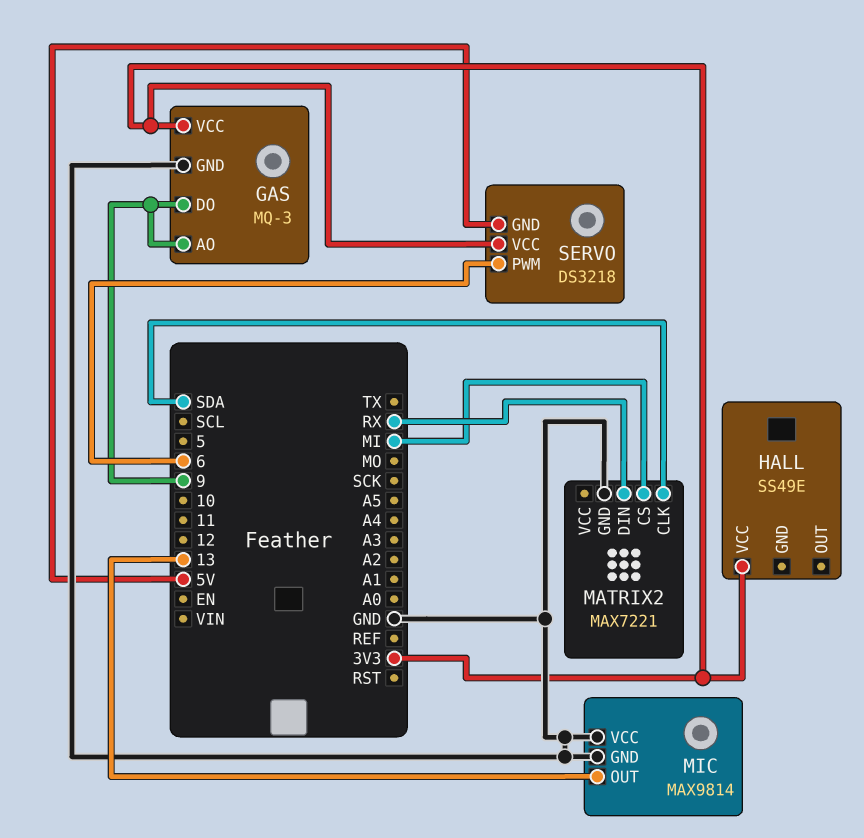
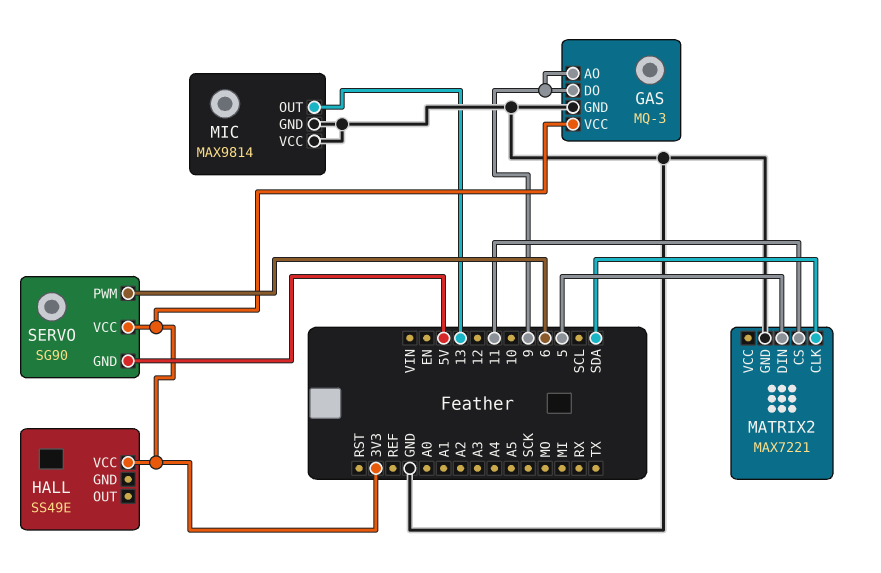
MATRIX2 pin CS: MI -> 11
MATRIX2 pin DIN: RX -> 5
SERVO: DS3218 -> SG90

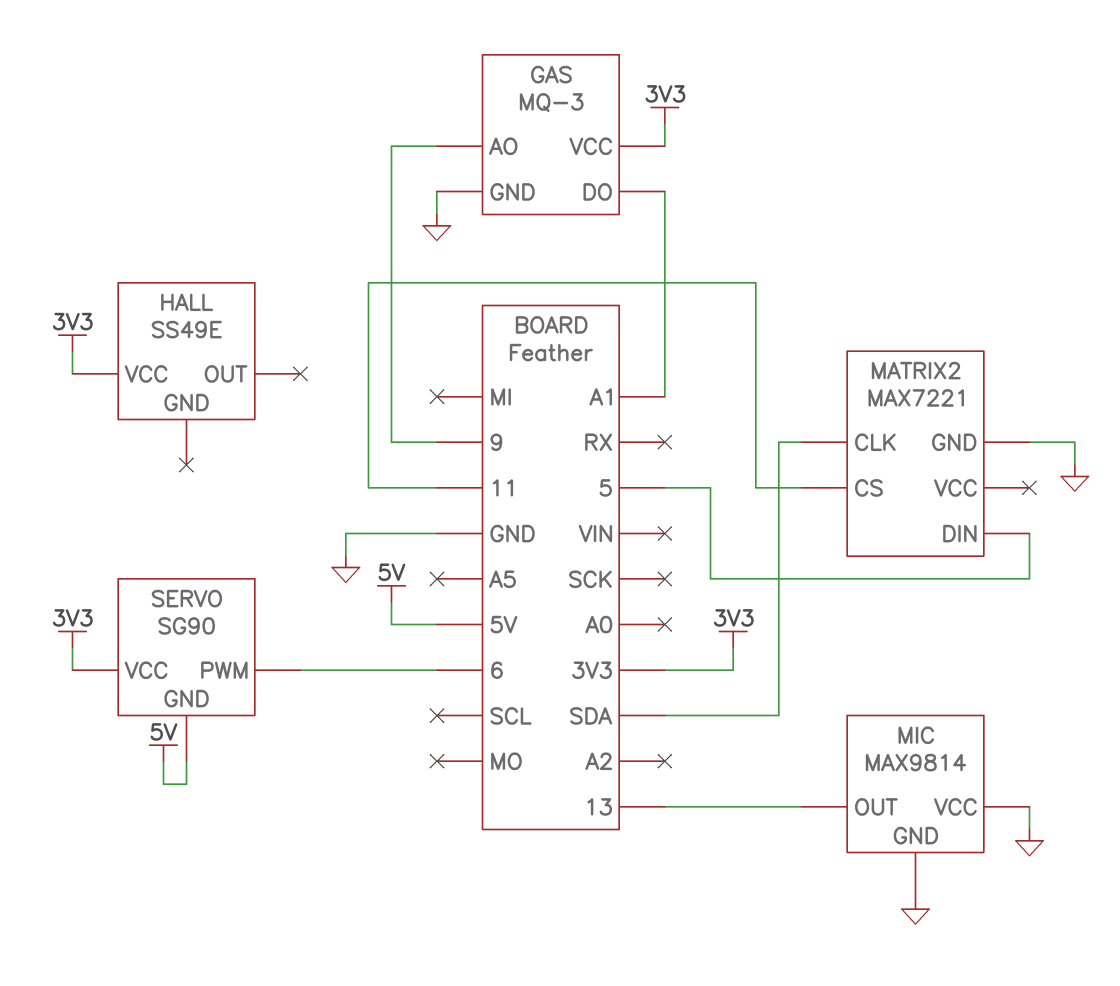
GAS pin DO: 9 -> A1

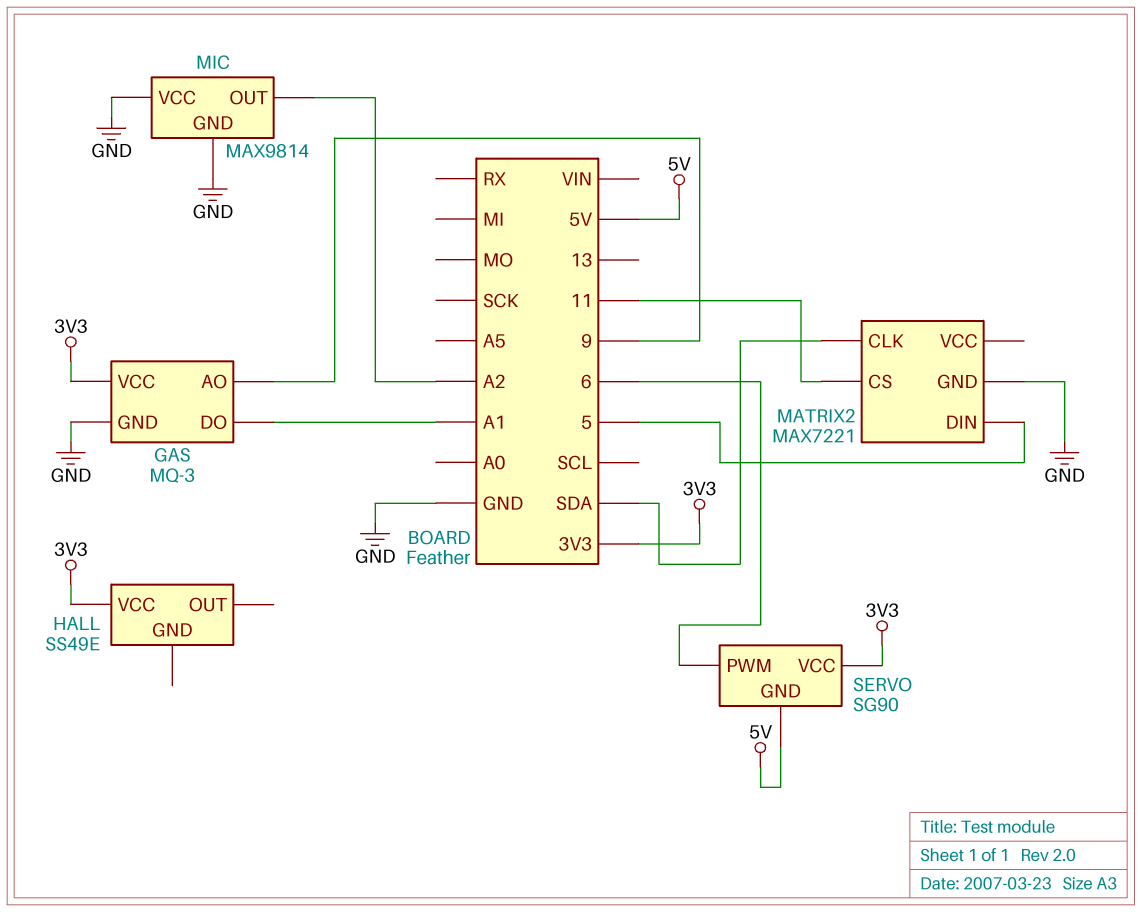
MIC pin OUT: 13 -> A2

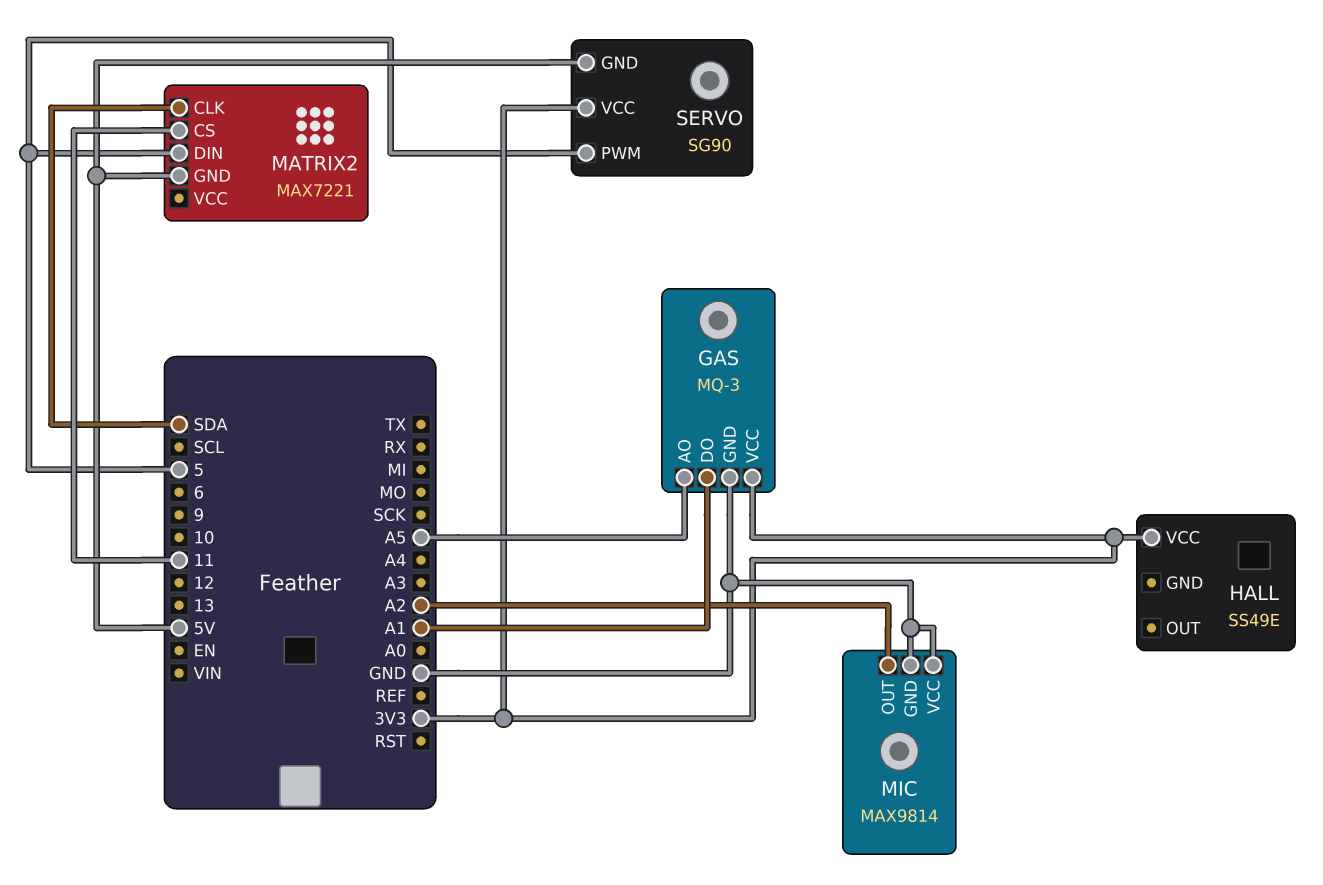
GAS pin AO: 9 -> A5
MATRIX2 pin GND: GND -> 5V
SERVO pin PWM: 6 -> 5

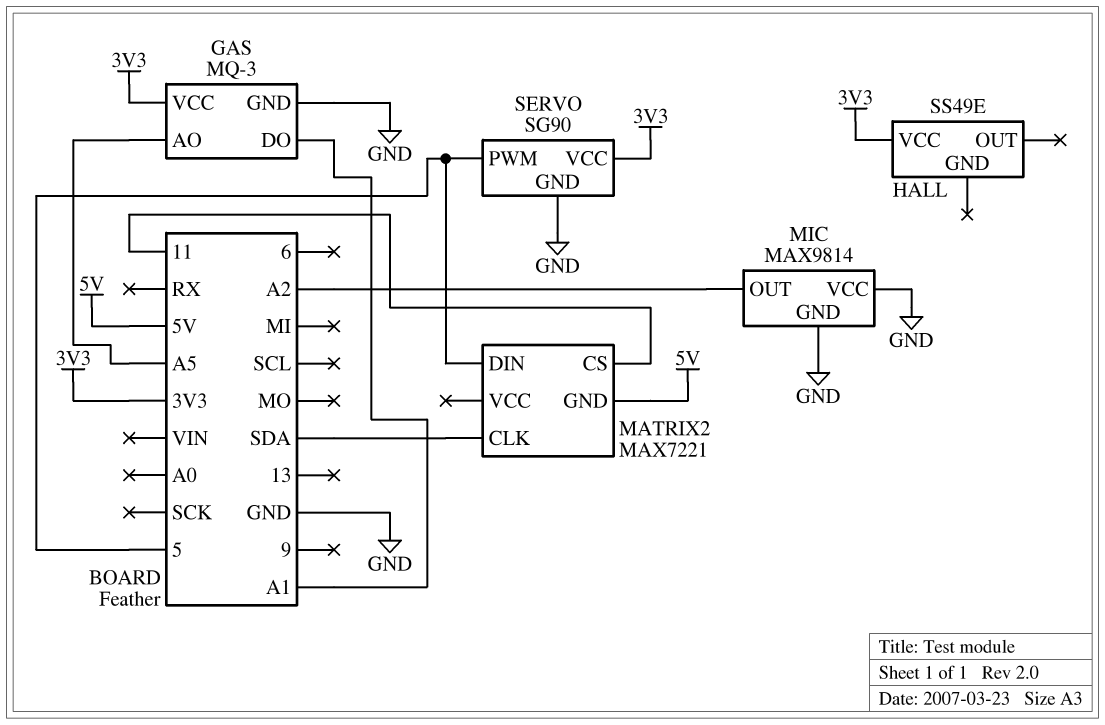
SERVO pin GND: 5V -> GND

